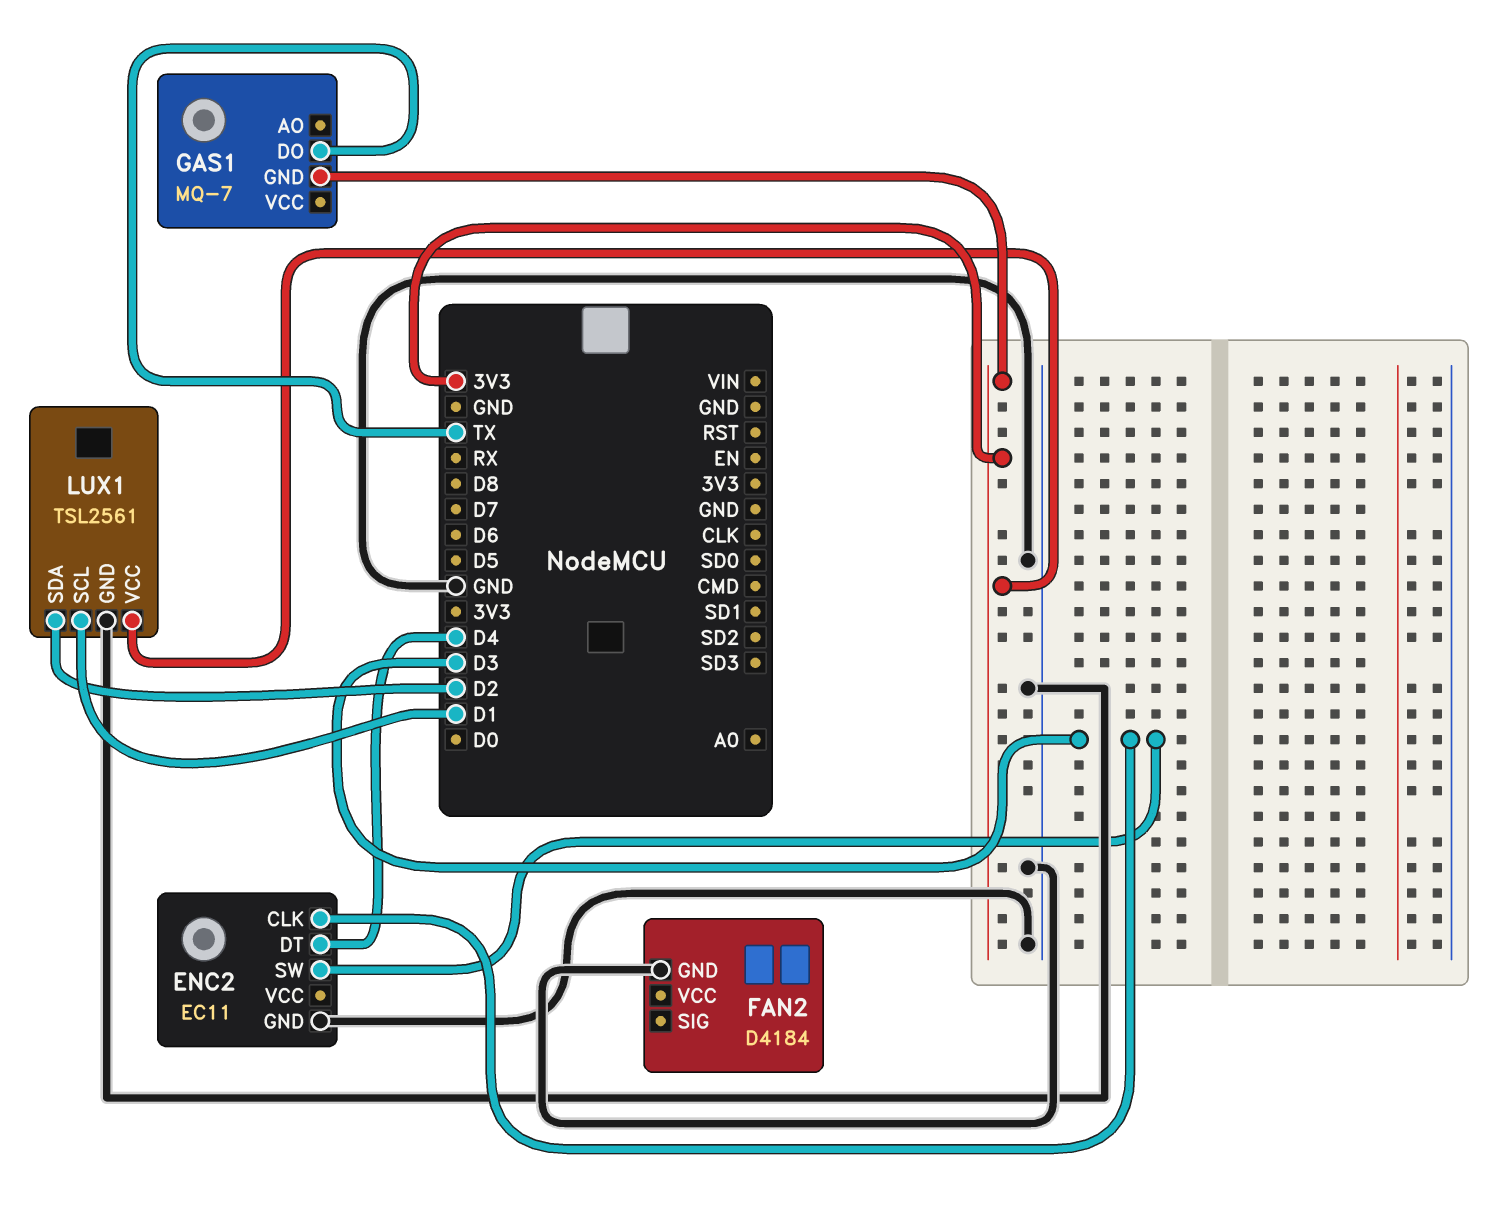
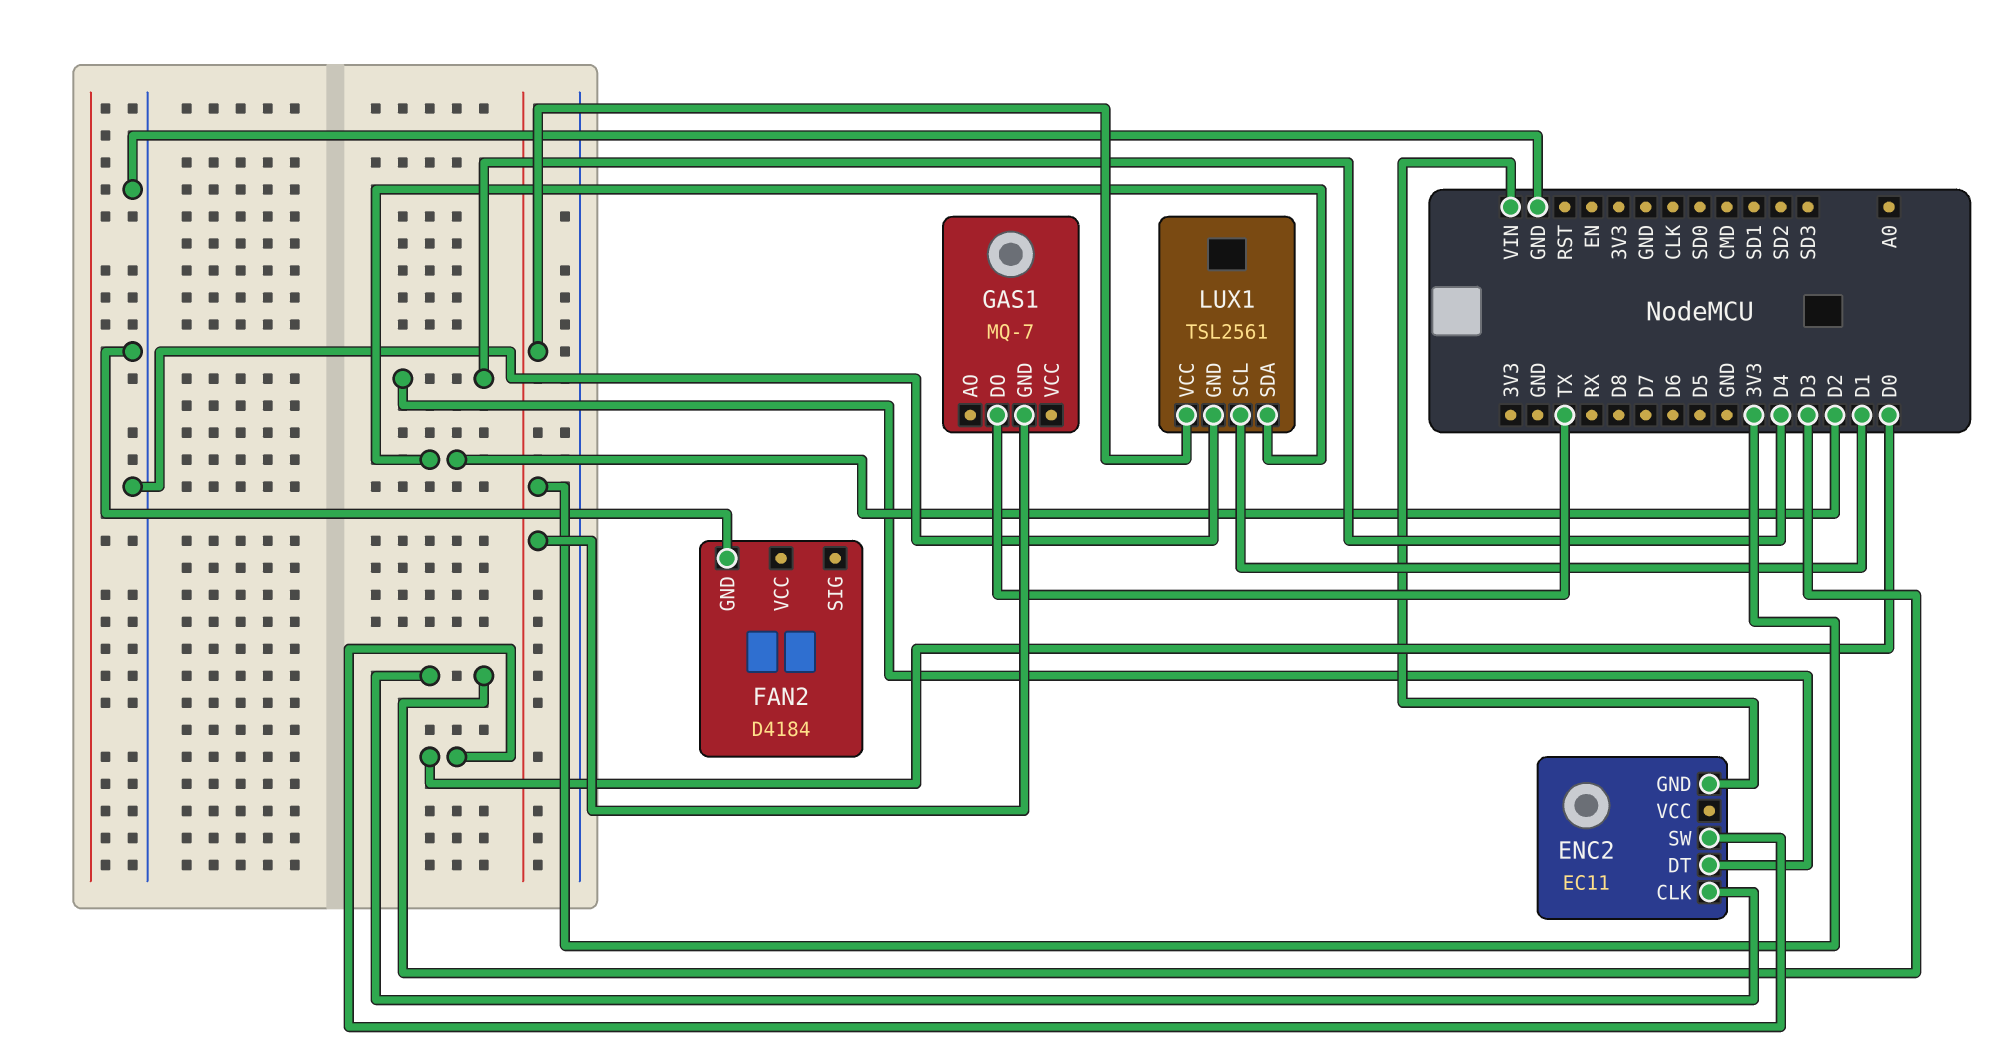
ENC2 pin GND: GND -> VIN
ENC2 pin SW: D3 -> D0

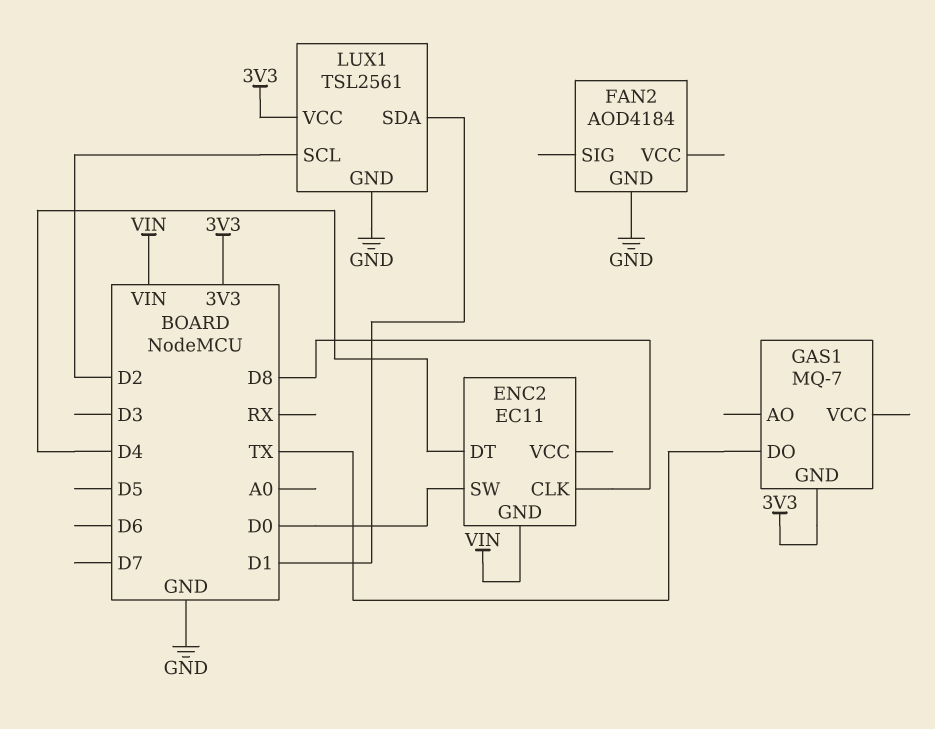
ENC2 pin CLK: D3 -> D8
FAN2: D4184 -> AOD4184
LUX1 pin SCL: D1 -> D2
LUX1 pin SDA: D2 -> D1

